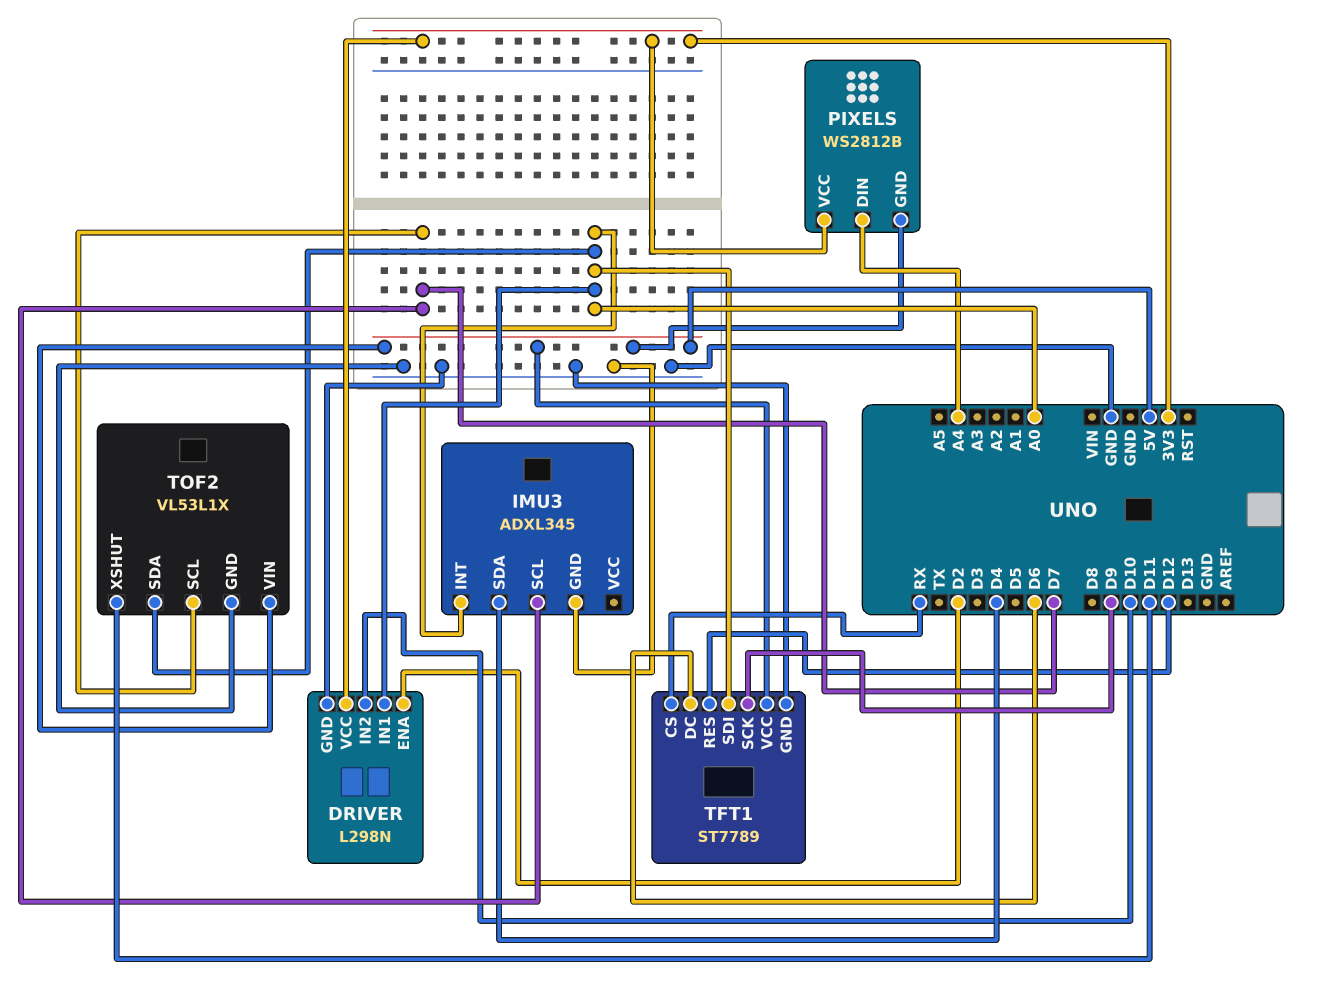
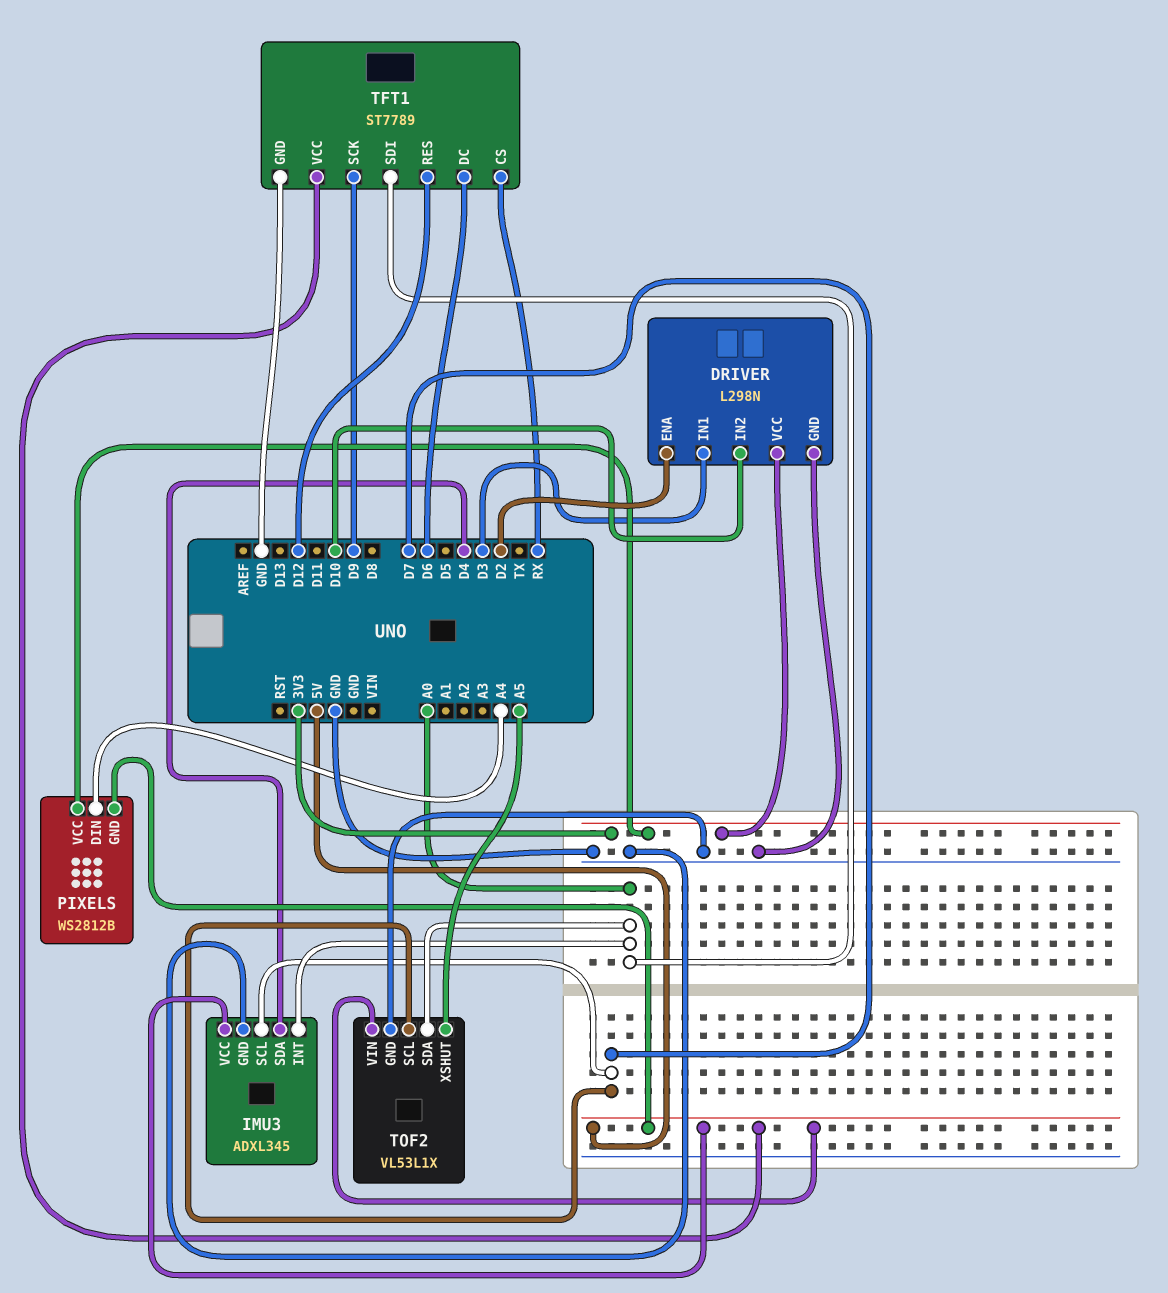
DRIVER pin IN1: A0 -> D3
IMU3 pin VCC: none -> 5V
TOF2 pin XSHUT: D11 -> A5

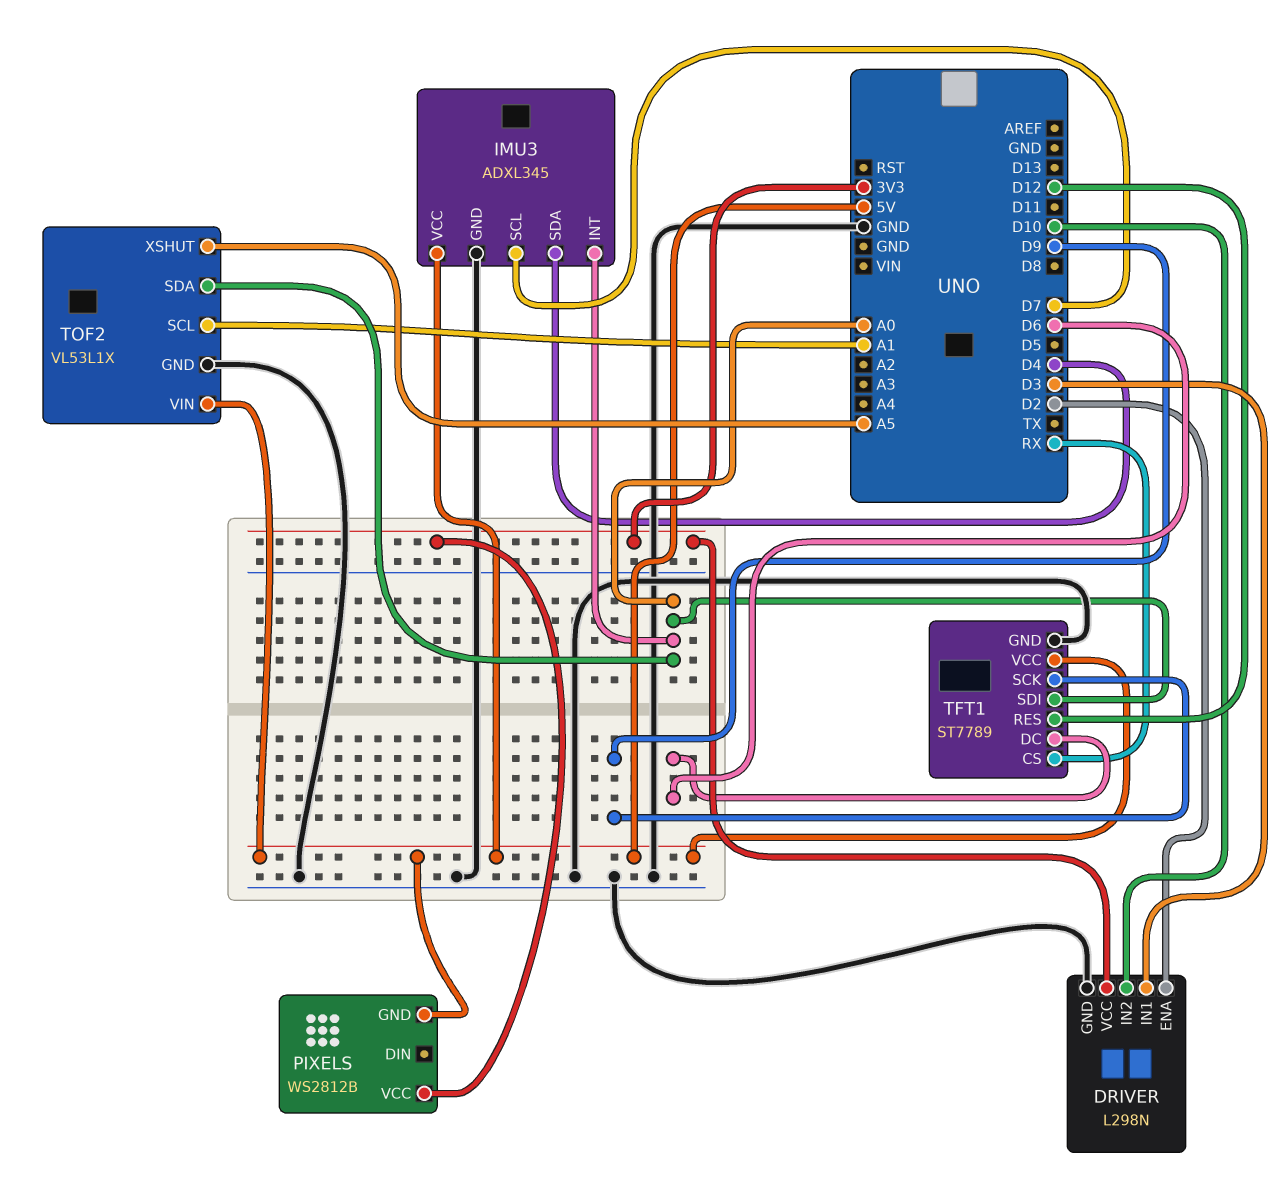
PIXELS pin DIN: A4 -> none
TOF2 pin SCL: D7 -> A1

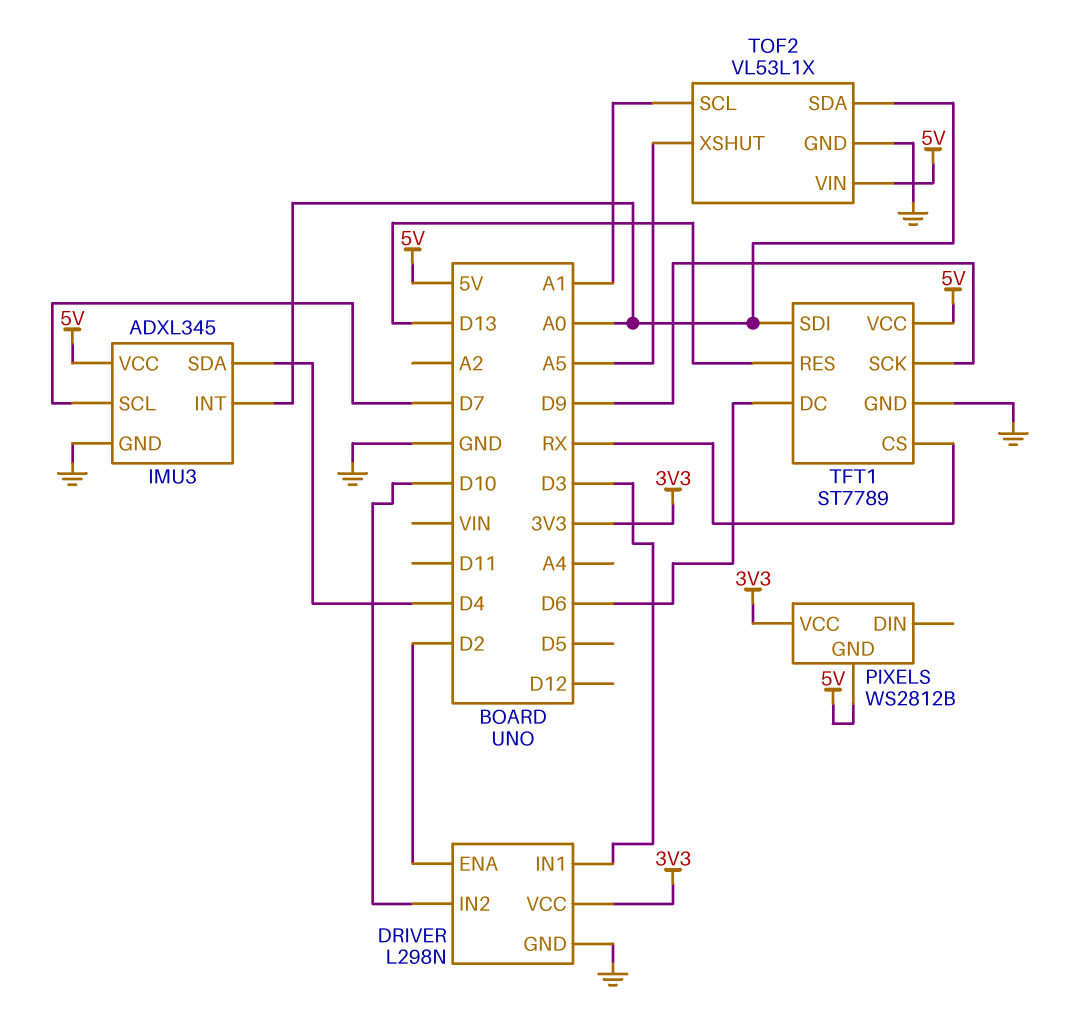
TFT1 pin RES: D12 -> D13

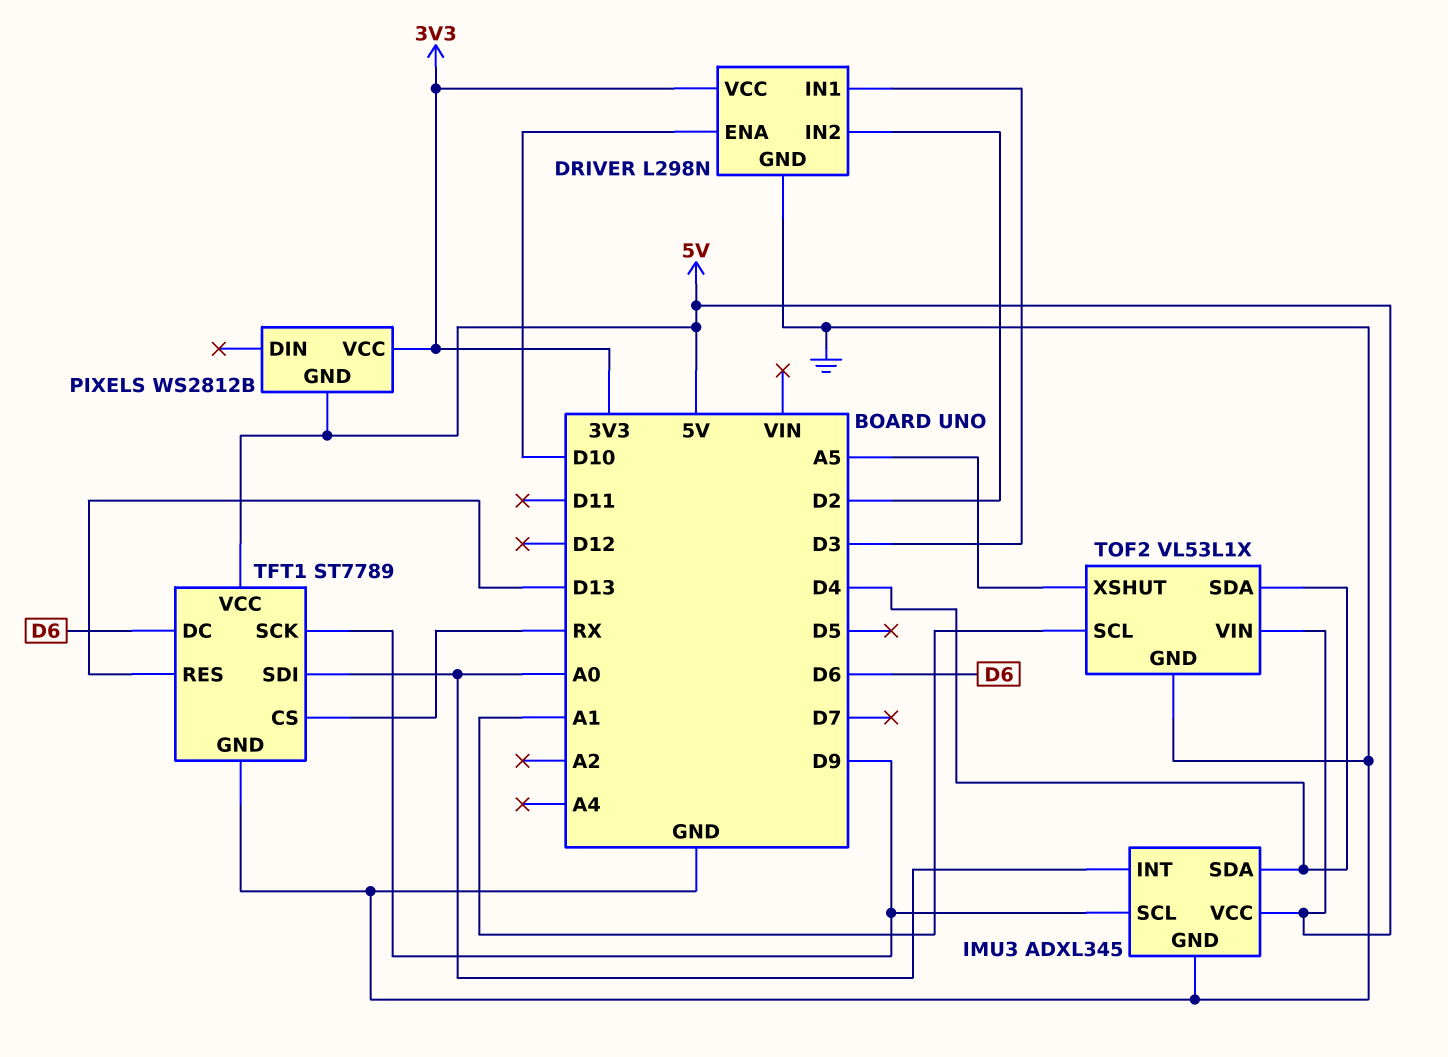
DRIVER pin ENA: D2 -> D10
DRIVER pin IN2: D10 -> D2
IMU3 pin SCL: D7 -> D9
TOF2 pin SDA: A0 -> D4

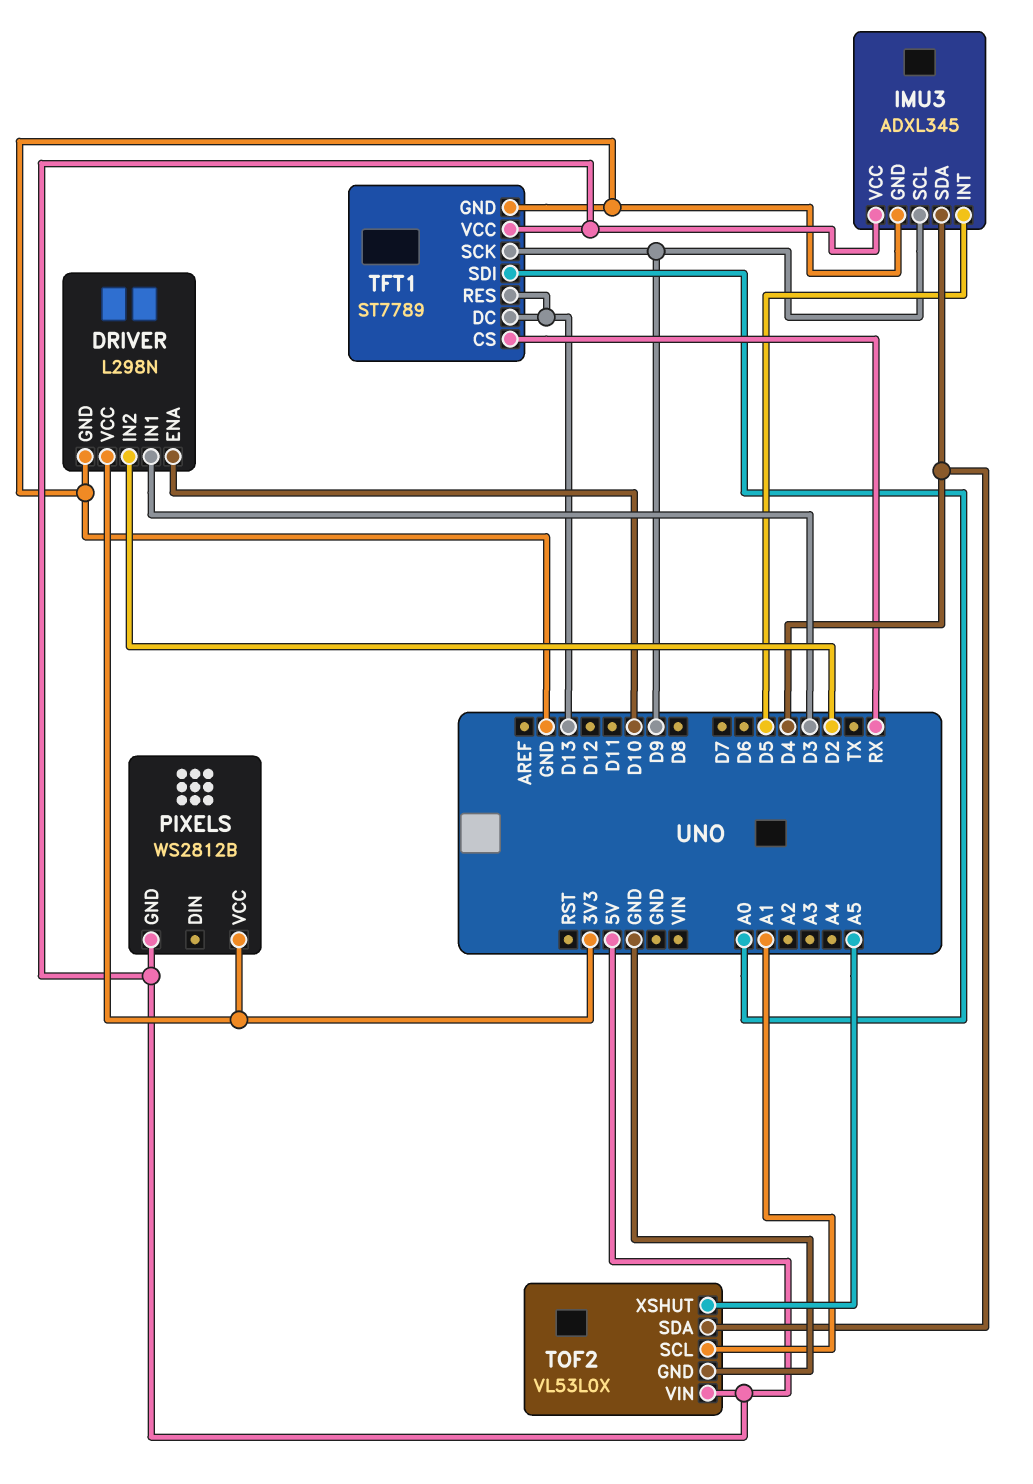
IMU3 pin INT: A0 -> D5
TFT1 pin DC: D6 -> D13
TOF2: VL53L1X -> VL53L0X

